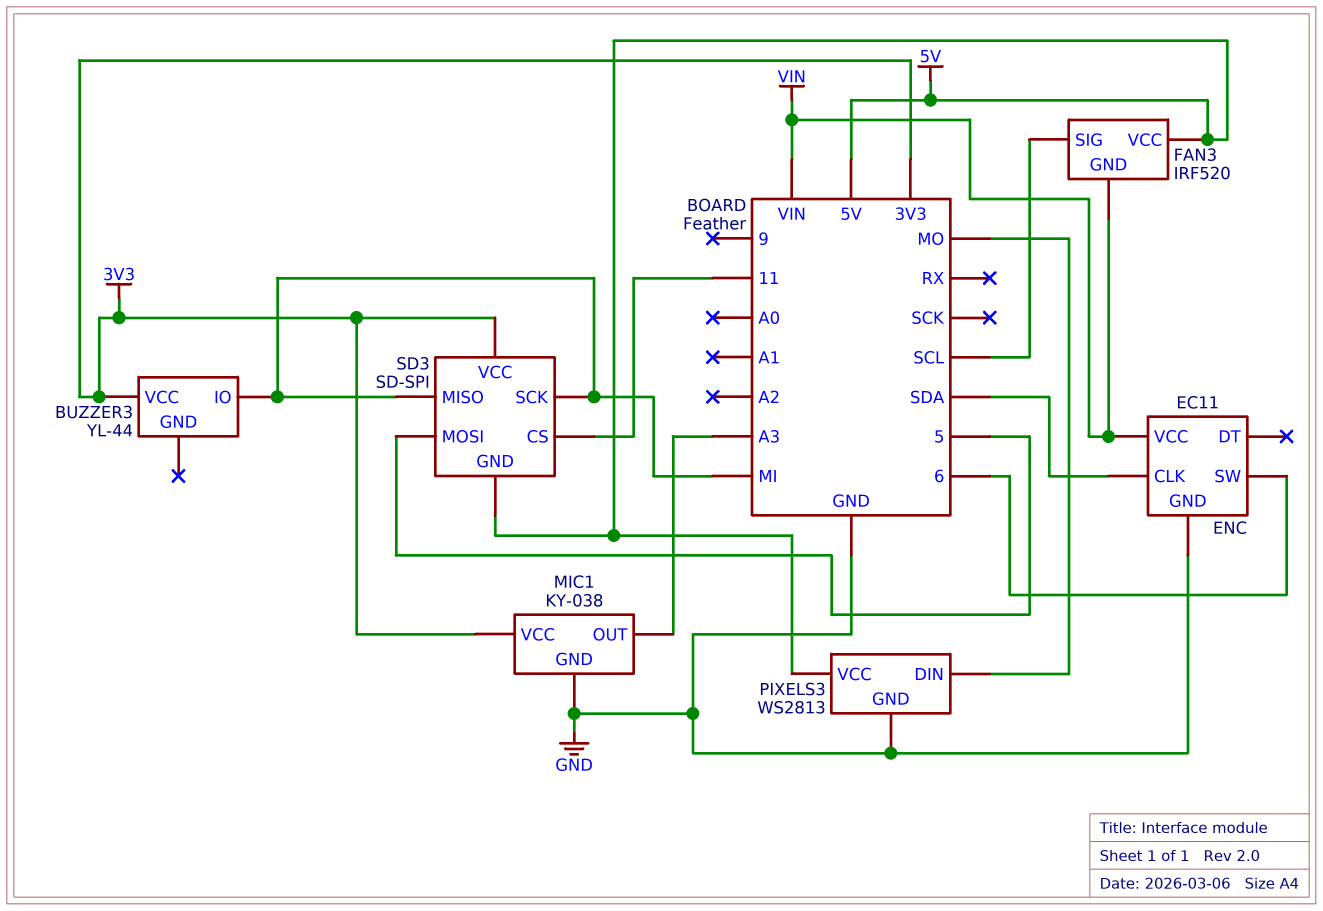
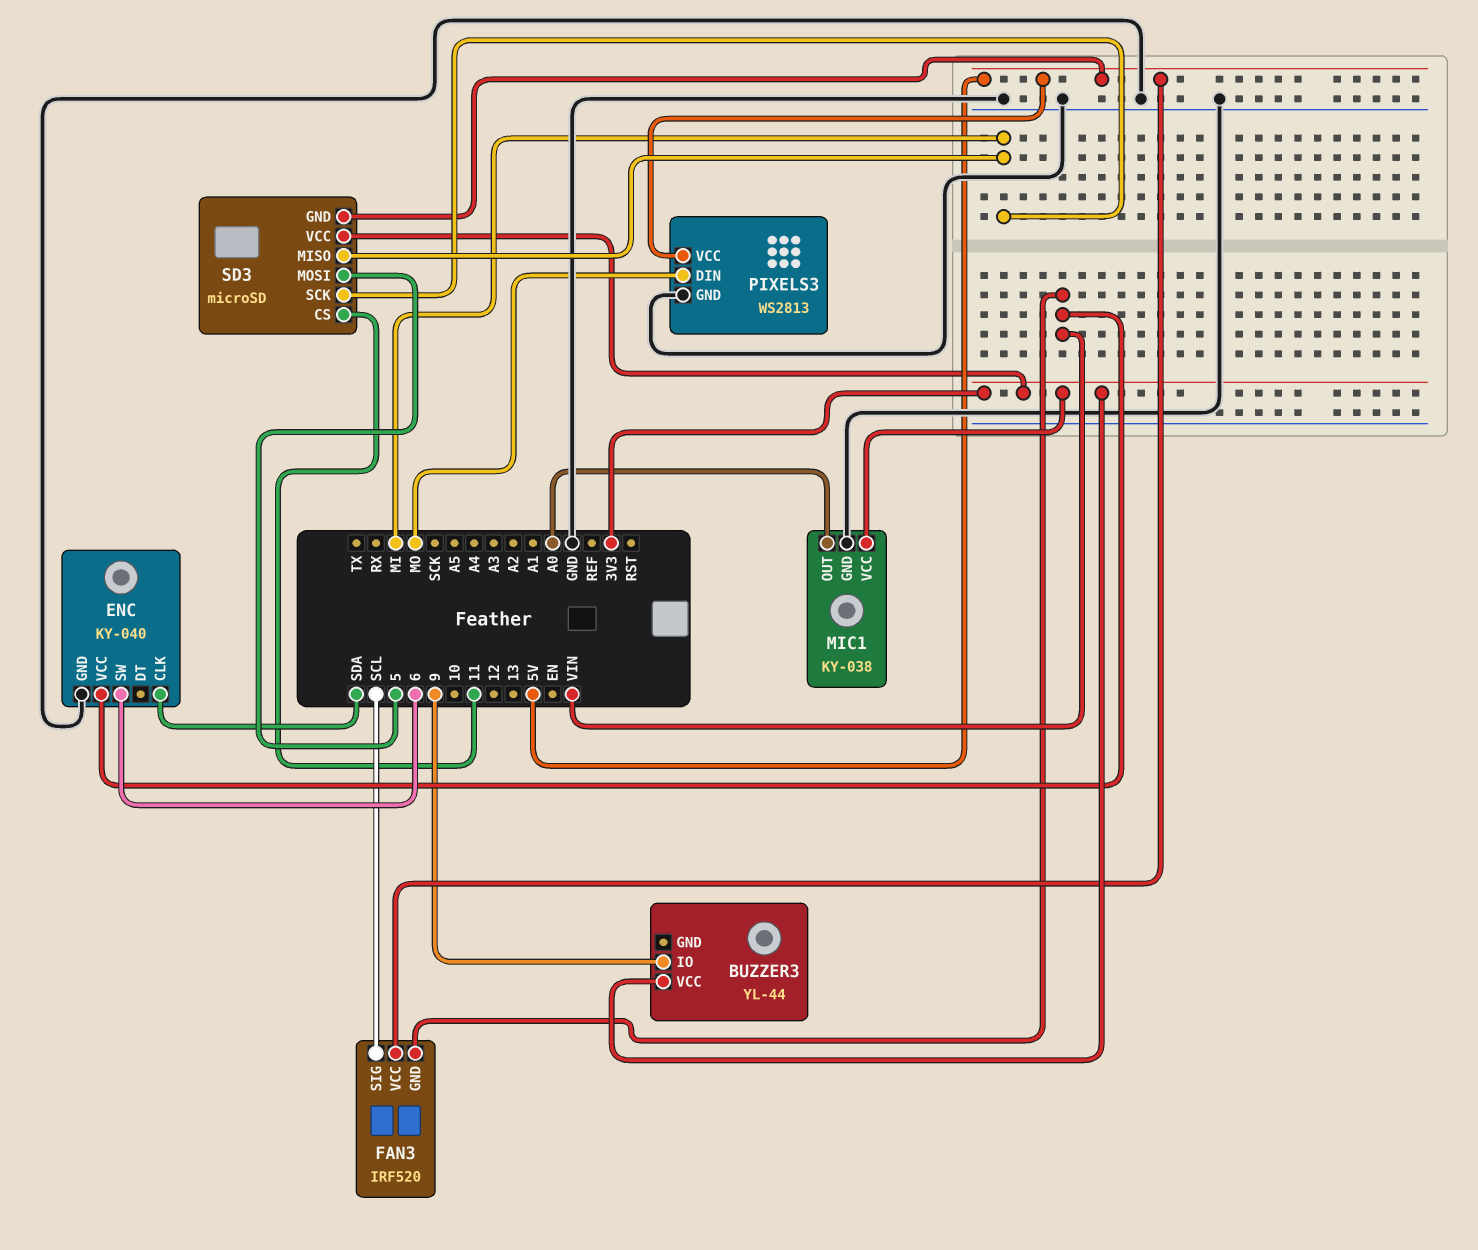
BUZZER3 pin IO: MI -> 9
ENC: EC11 -> KY-040
MIC1 pin OUT: A3 -> A0
SD3: SD-SPI -> microSD

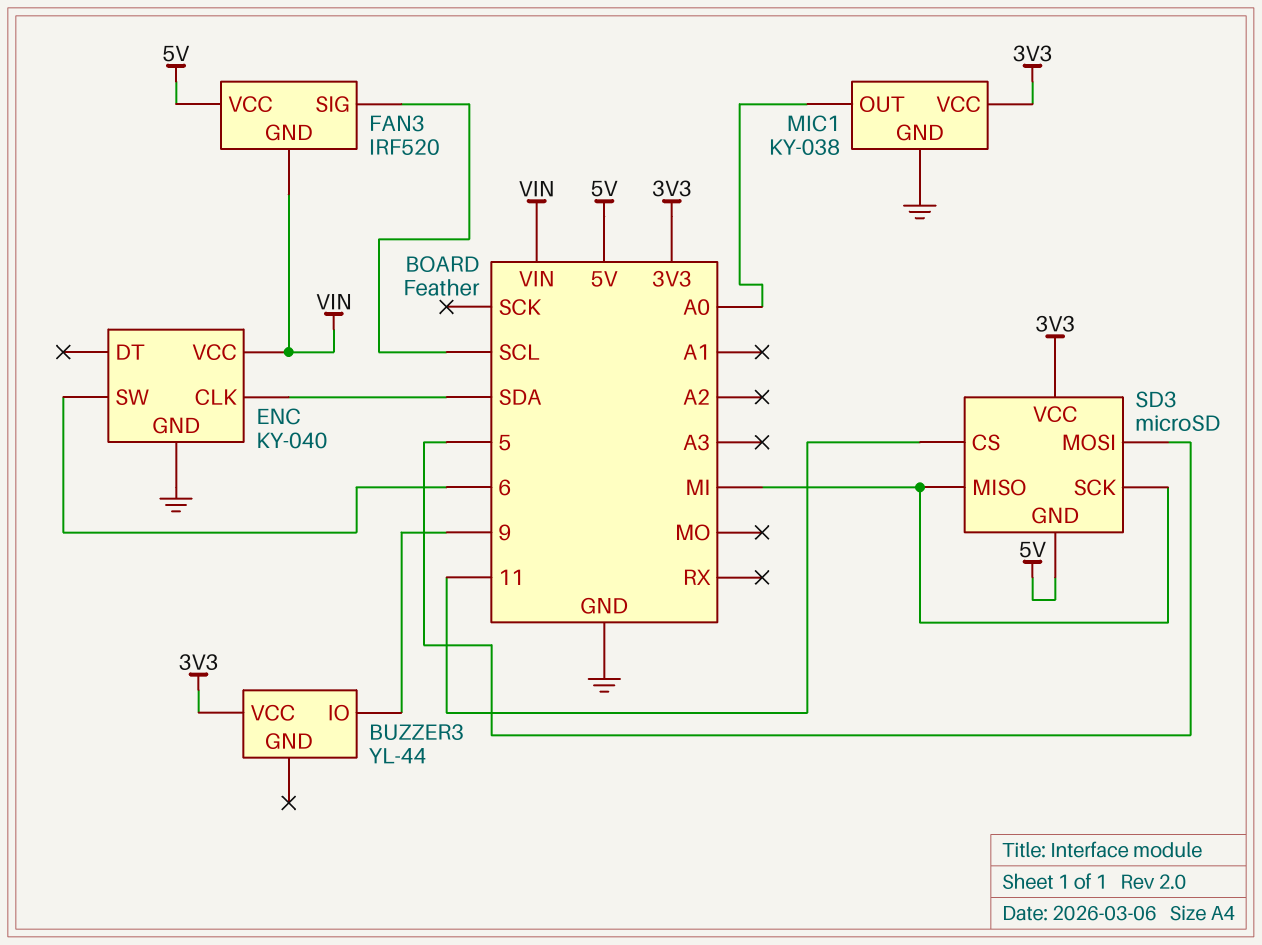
PIXELS3: WS2813 -> none
PIXELS3 pin DIN: MO -> none
PIXELS3 pin GND: GND -> none
PIXELS3 pin VCC: 5V -> none

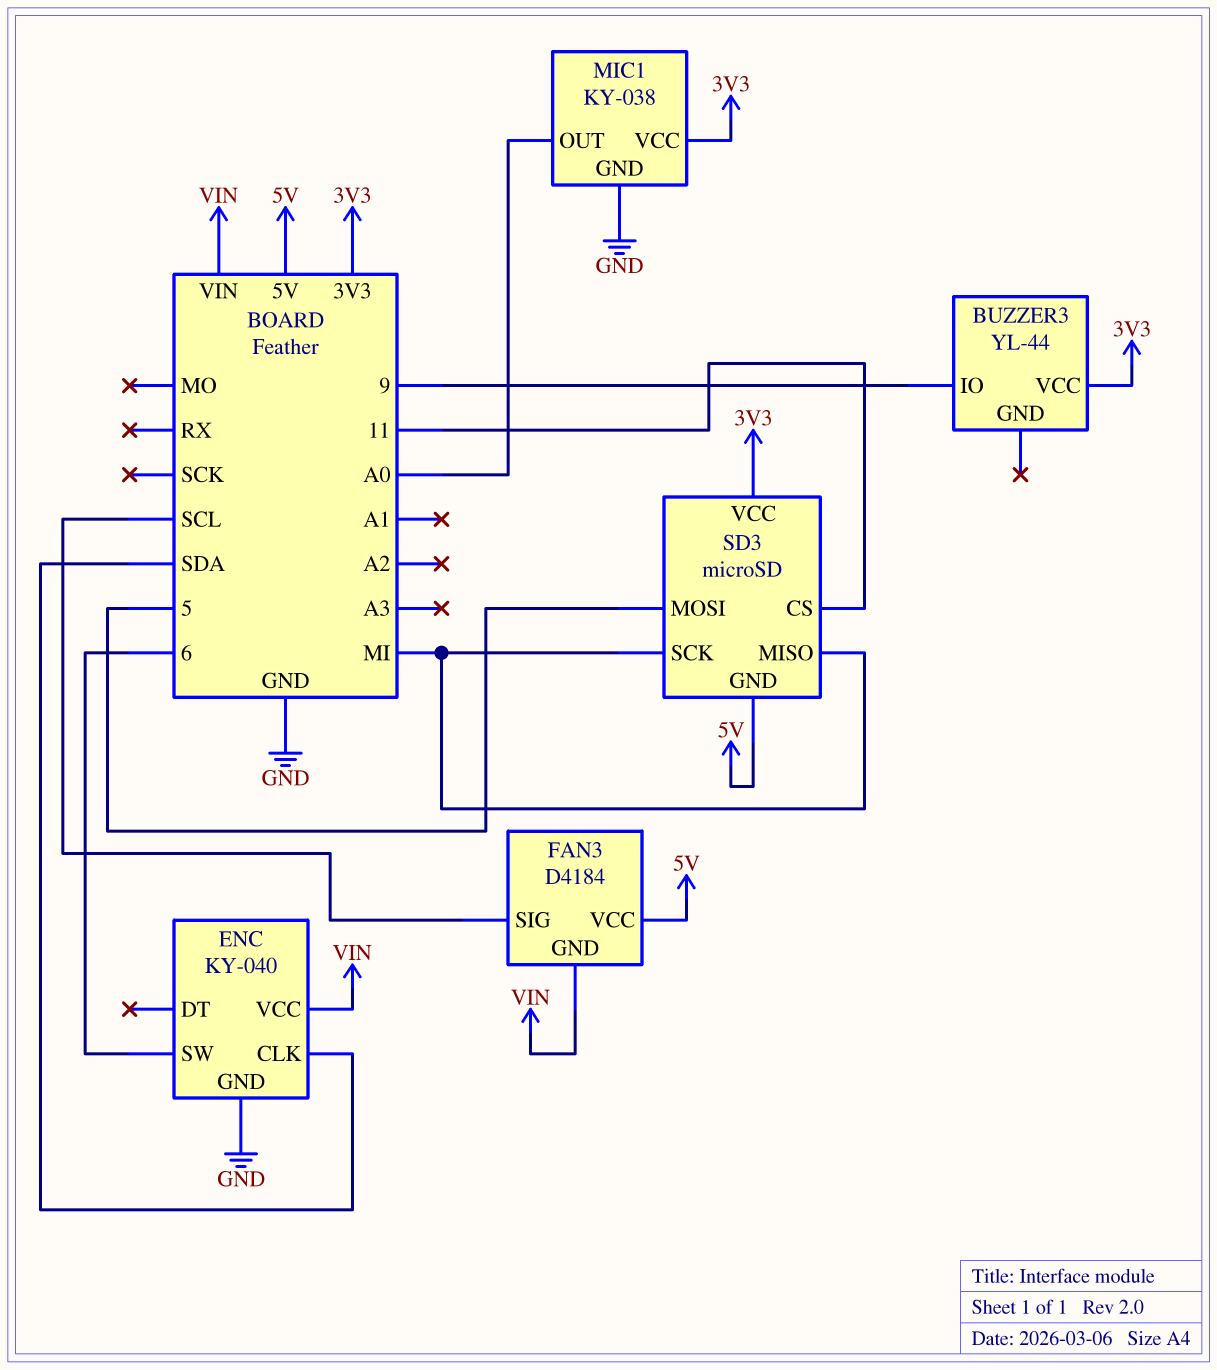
FAN3: IRF520 -> D4184

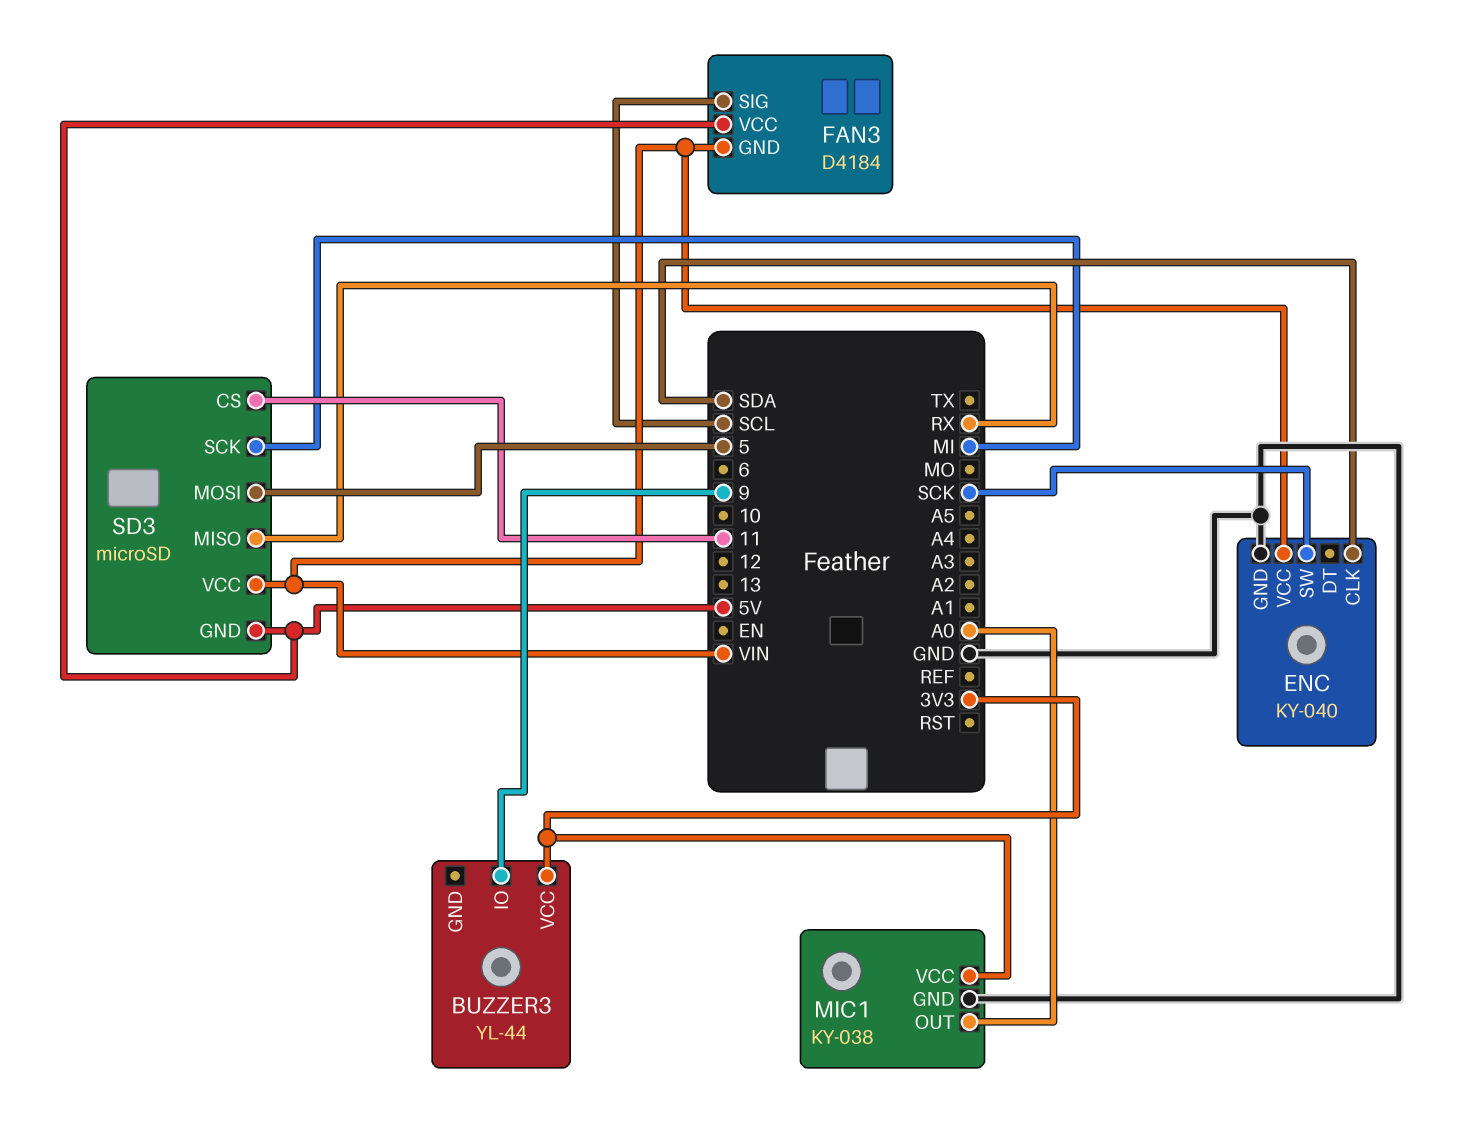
ENC pin SW: 6 -> SCK
SD3 pin MISO: MI -> RX
SD3 pin VCC: 3V3 -> VIN

